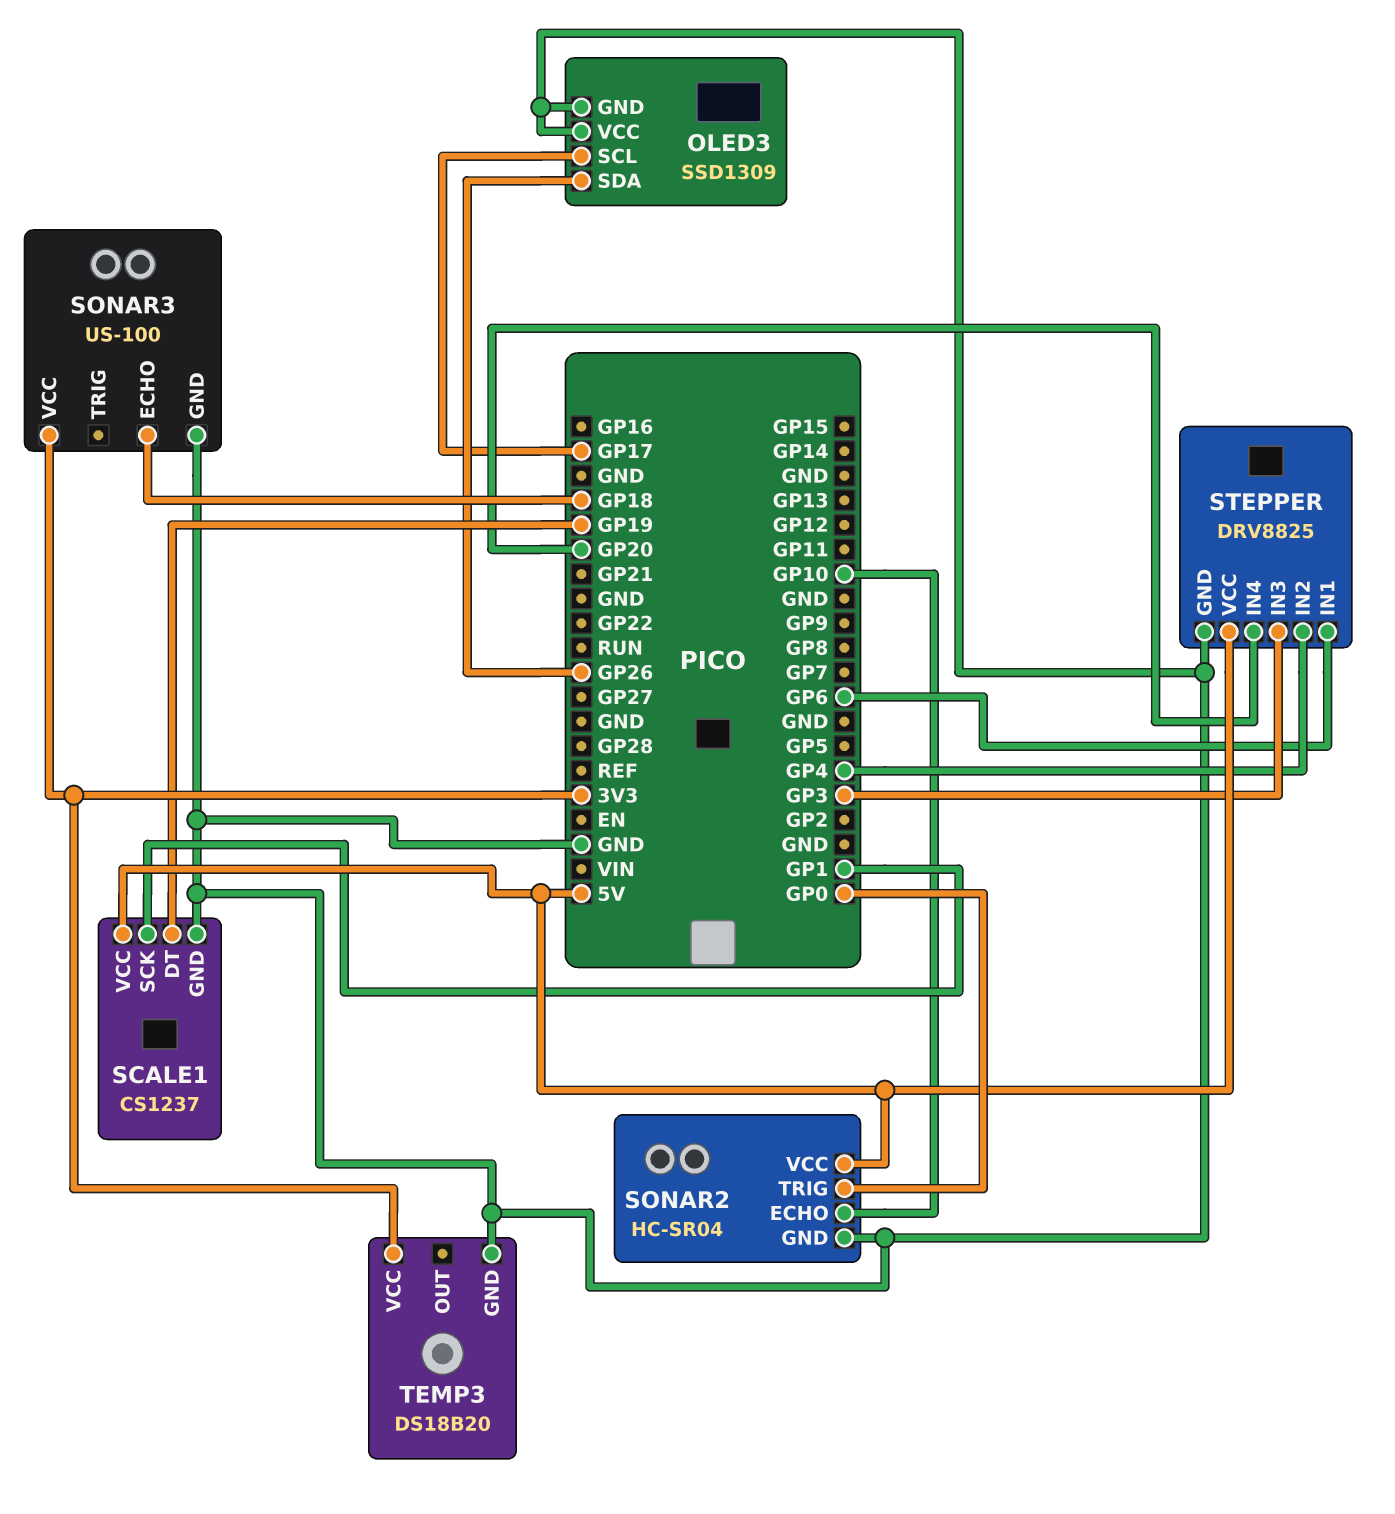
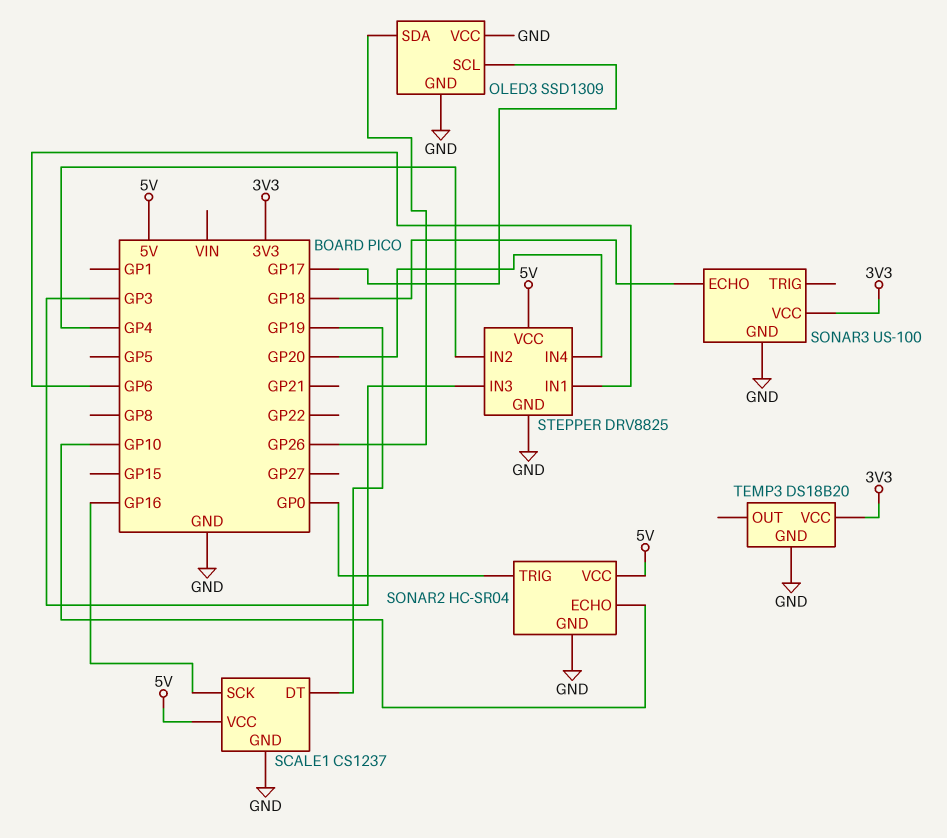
SCALE1 pin SCK: GP1 -> GP16

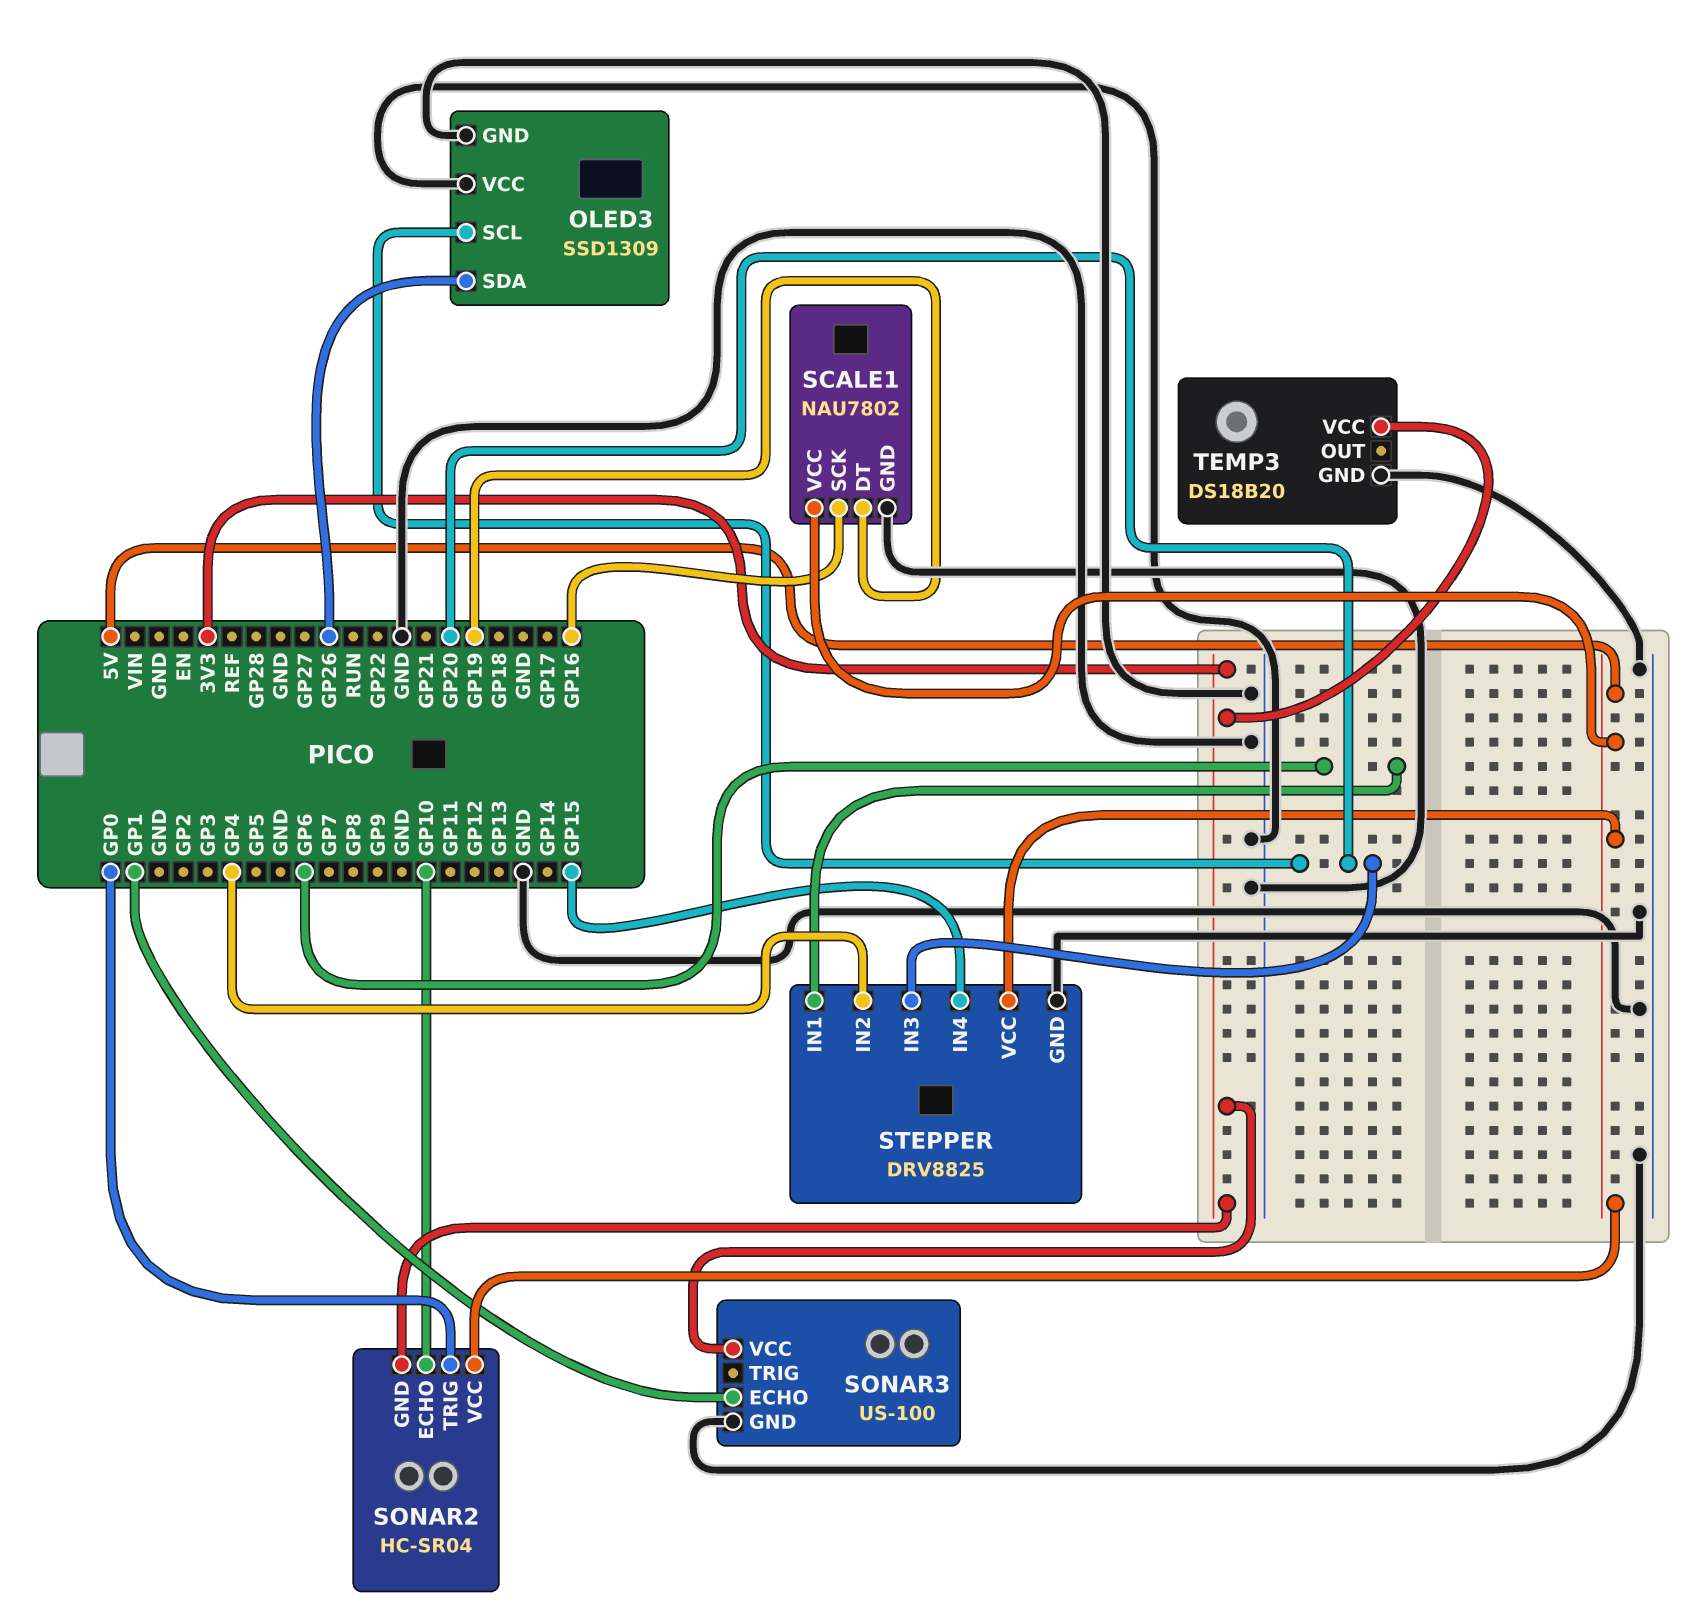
OLED3 pin SCL: GP17 -> GP20
SCALE1: CS1237 -> NAU7802
SONAR2 pin GND: GND -> 3V3
SONAR3 pin ECHO: GP18 -> GP1
STEPPER pin IN3: GP3 -> GP20
STEPPER pin IN4: GP20 -> GP15

